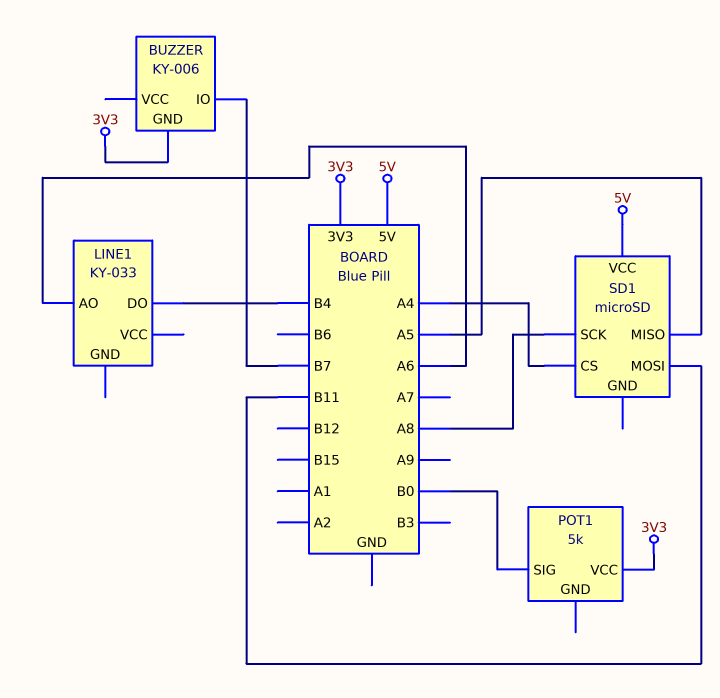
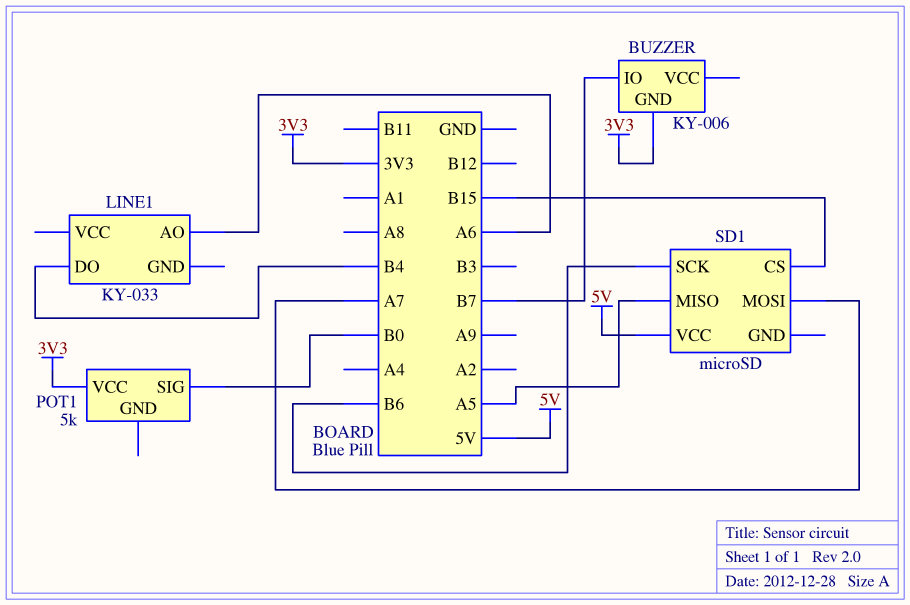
SD1 pin CS: A4 -> B15
SD1 pin MOSI: B11 -> A7
SD1 pin SCK: A8 -> B6

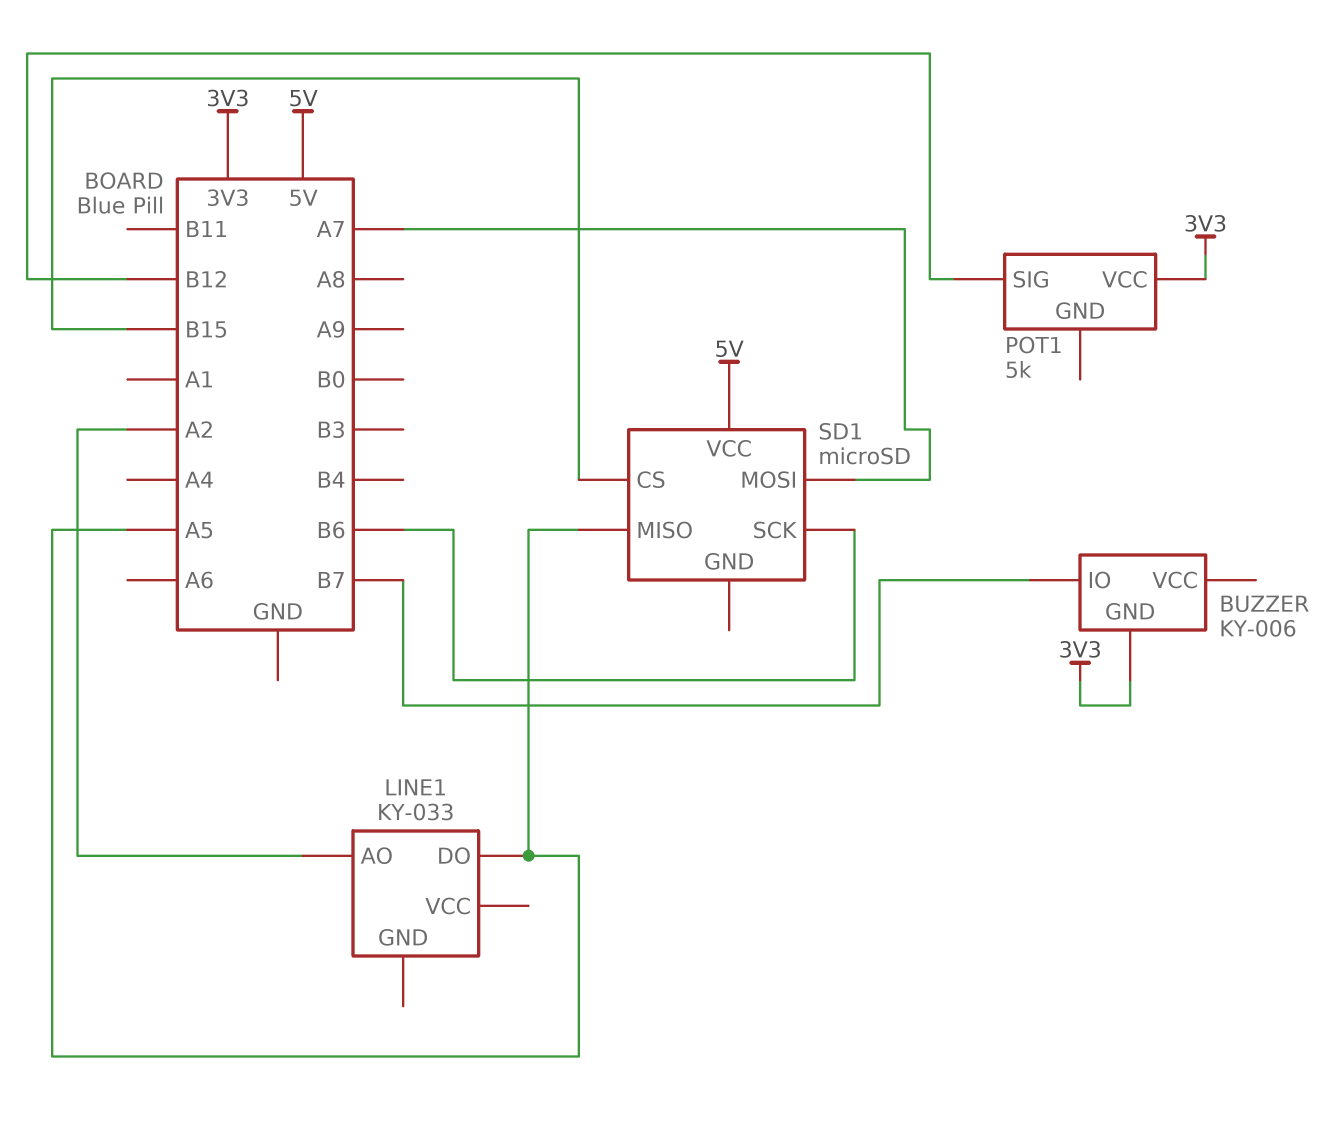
LINE1 pin AO: A6 -> A2
LINE1 pin DO: B4 -> A5
POT1 pin SIG: B0 -> B12

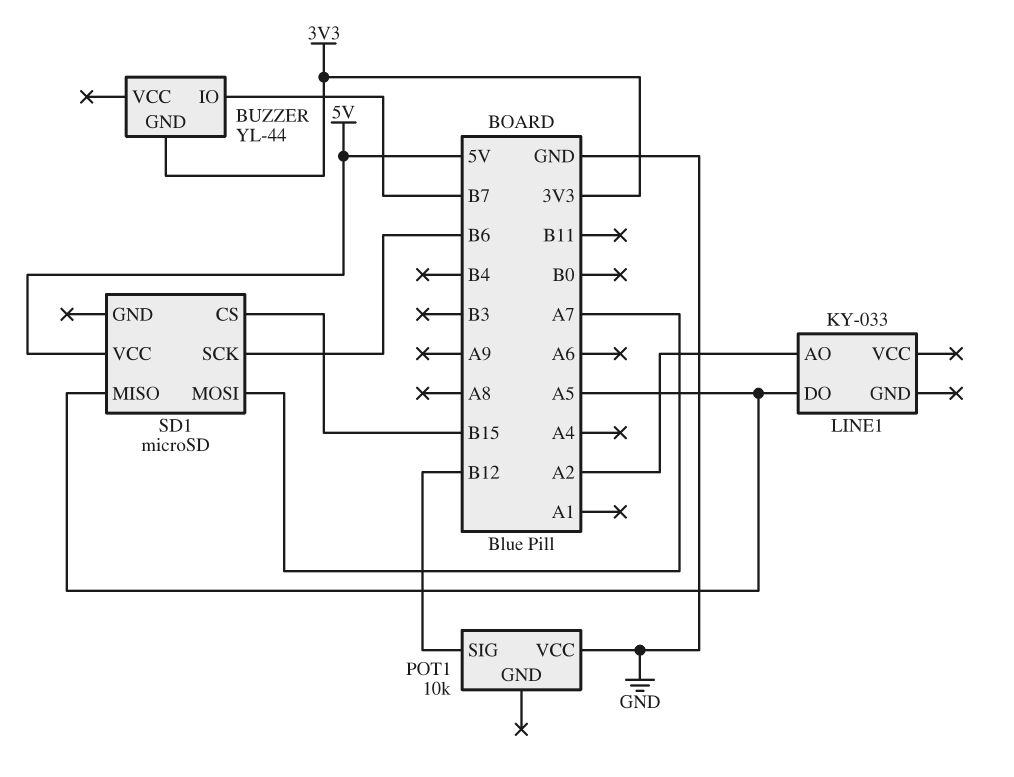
BUZZER: KY-006 -> YL-44
POT1: 5k -> 10k
POT1 pin VCC: 3V3 -> GND

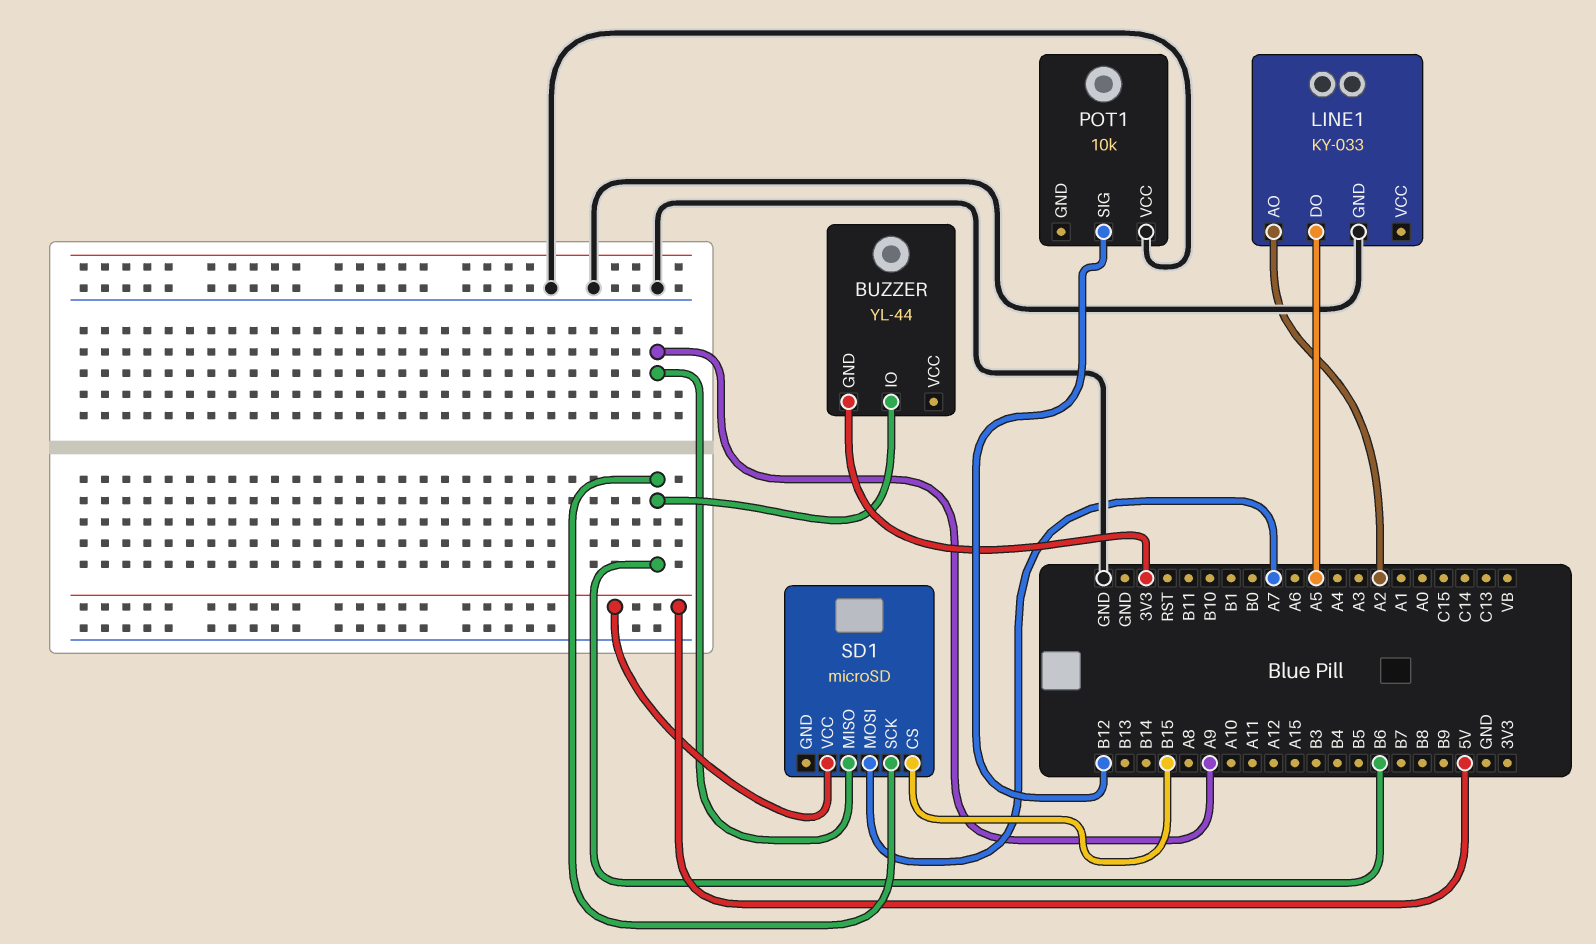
BUZZER pin IO: B7 -> B6
LINE1 pin GND: none -> GND
SD1 pin MISO: A5 -> A9

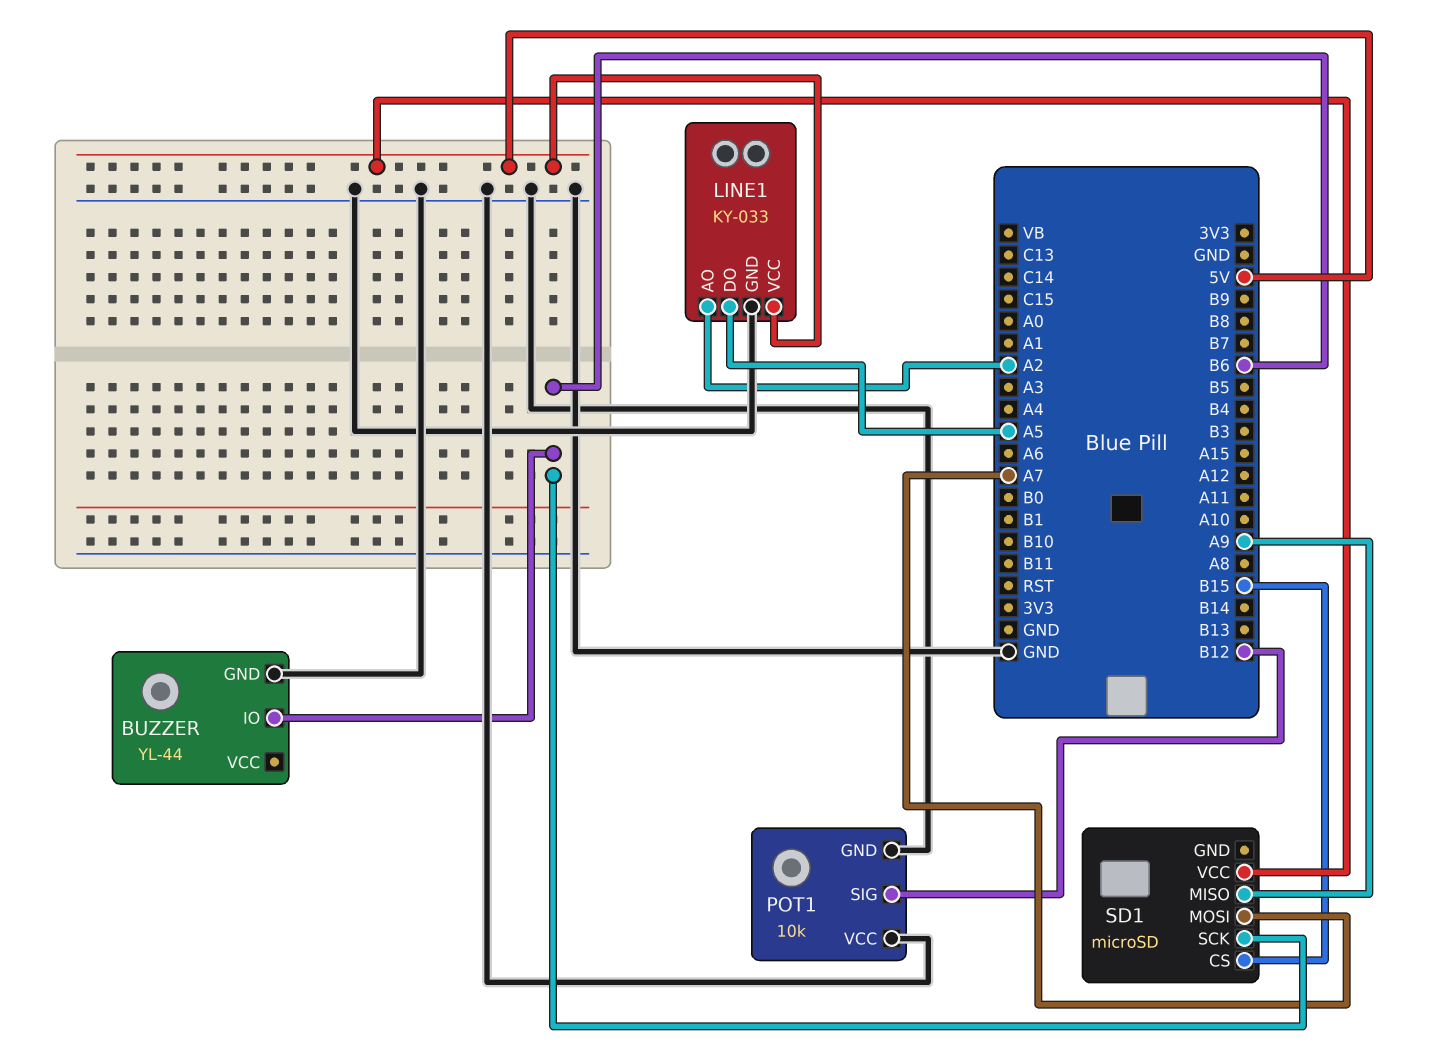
BUZZER pin GND: 3V3 -> GND
LINE1 pin VCC: none -> 5V
POT1 pin GND: none -> GND

